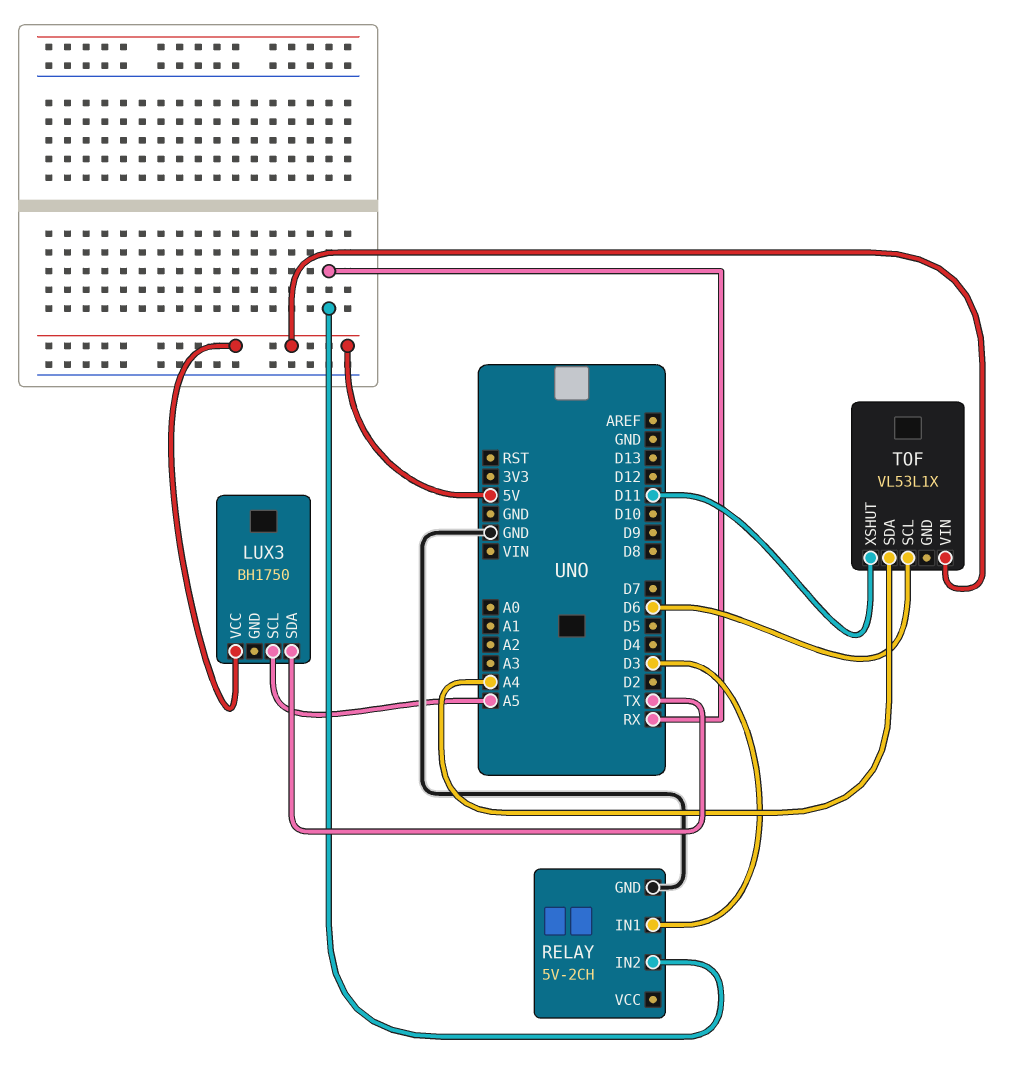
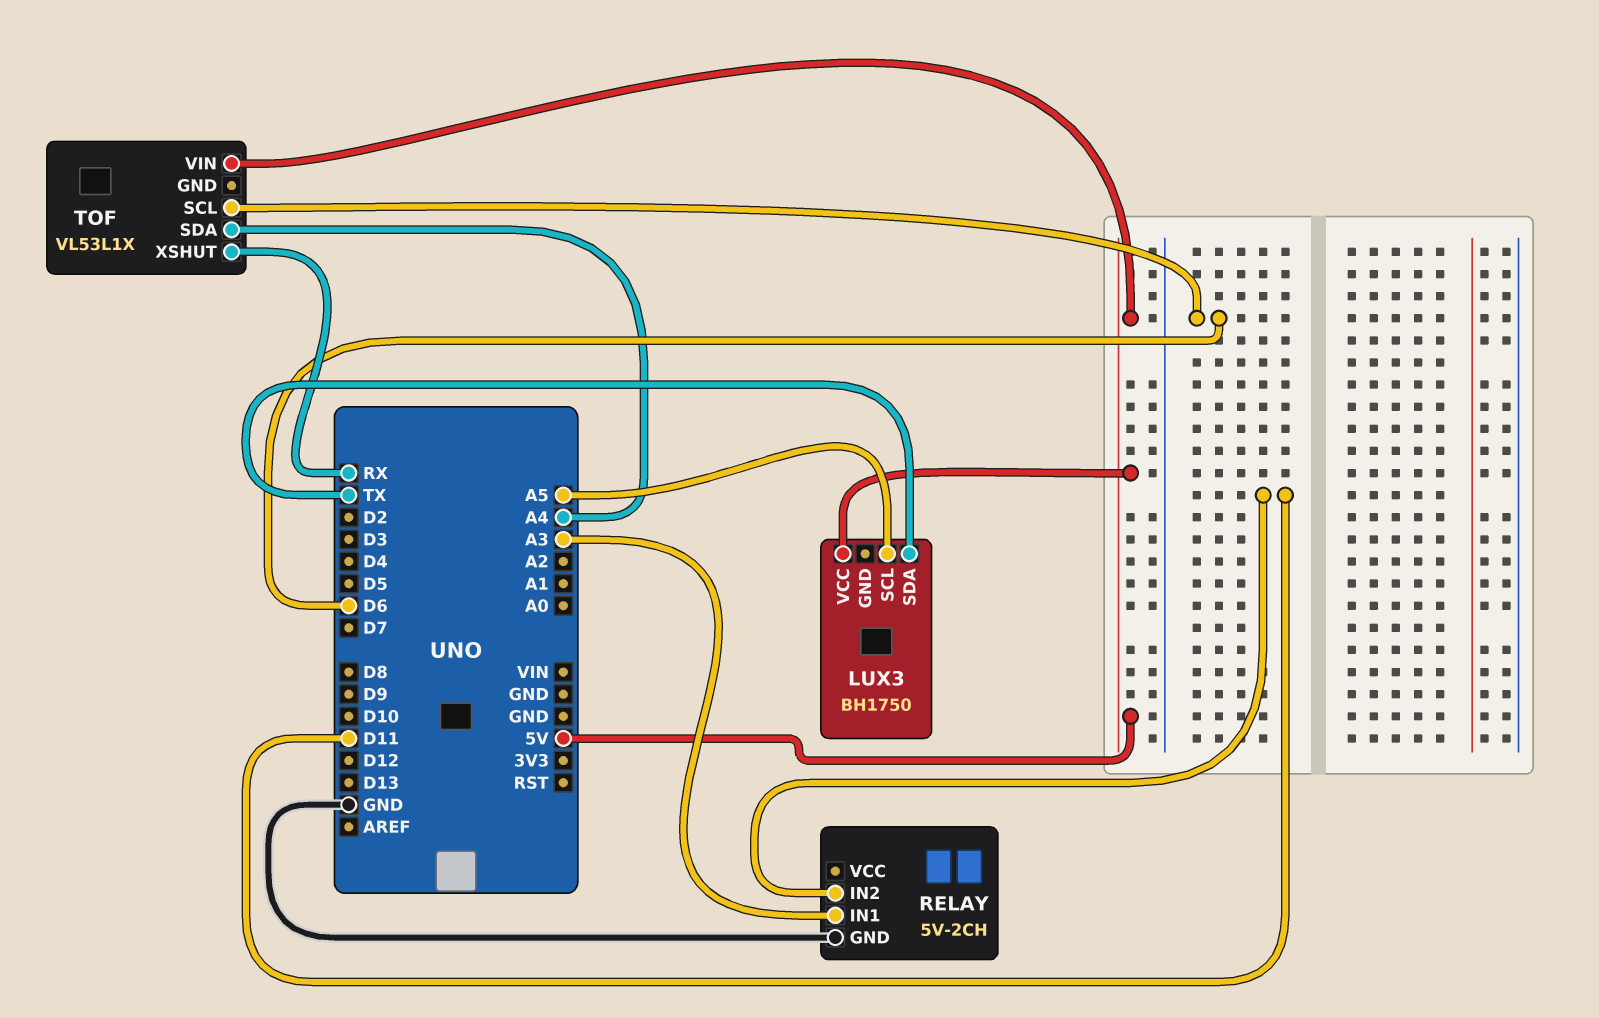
RELAY pin IN1: D3 -> A3
RELAY pin IN2: RX -> D11
TOF pin XSHUT: D11 -> RX

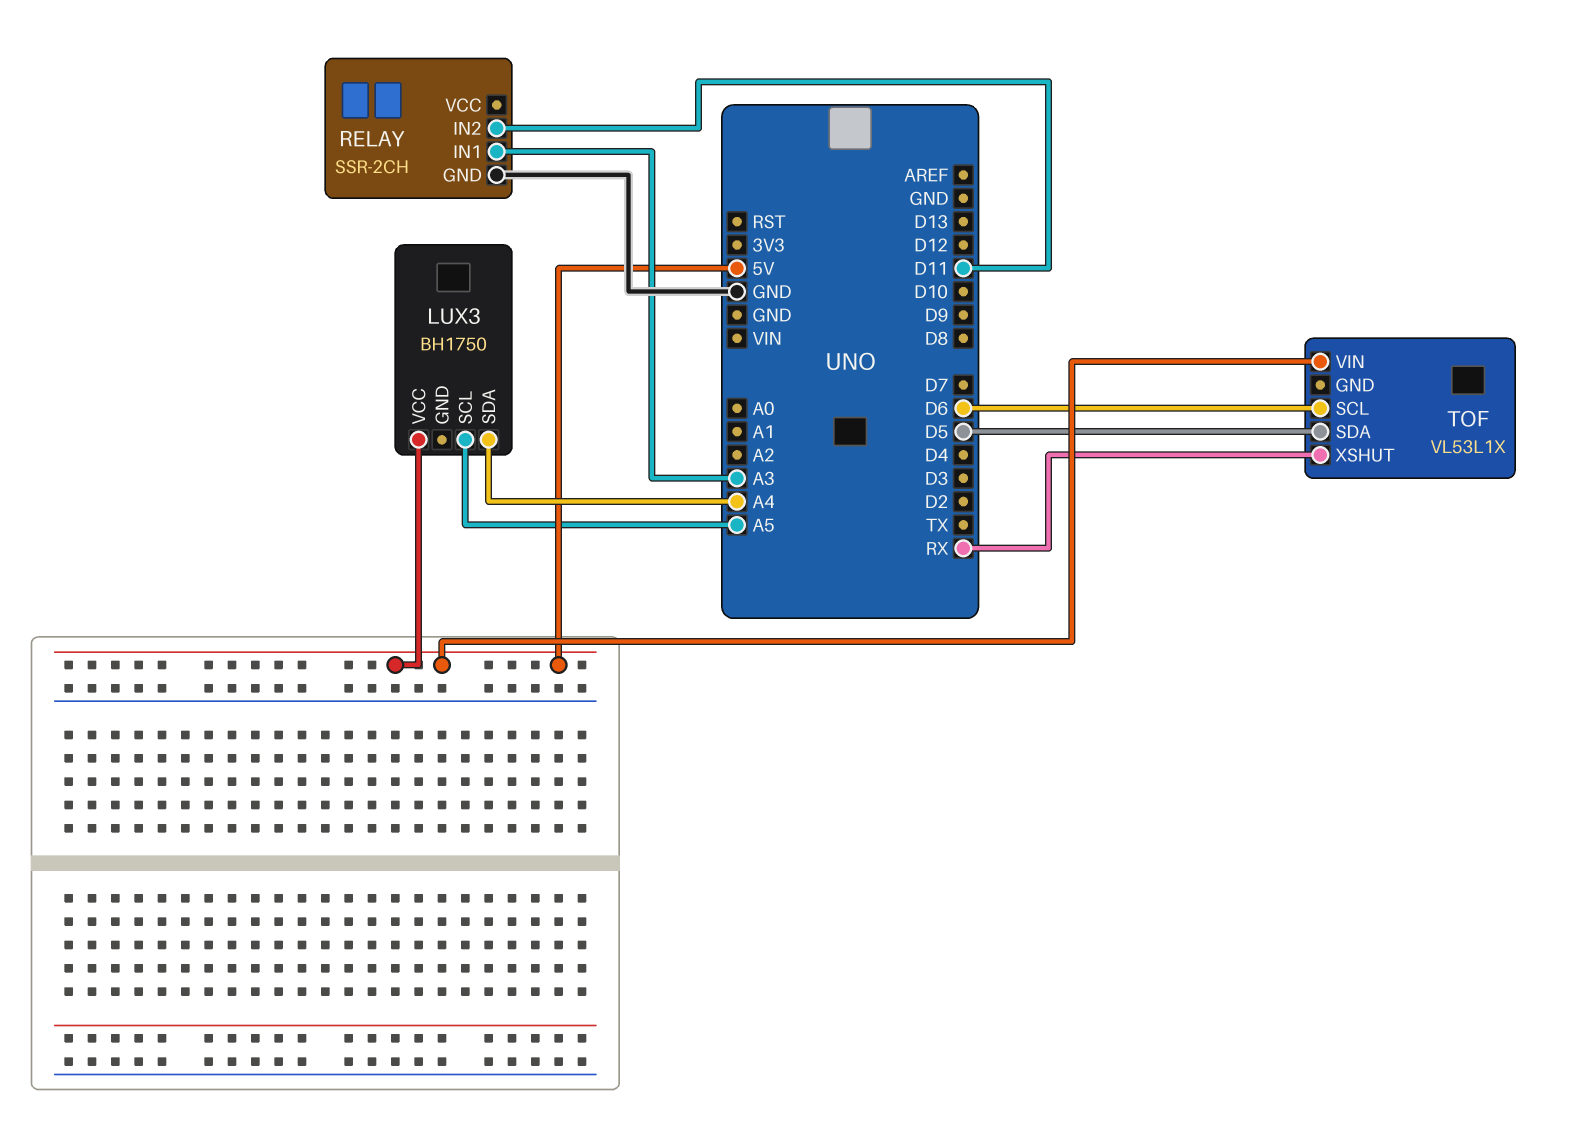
LUX3 pin SDA: TX -> A4
RELAY: 5V-2CH -> SSR-2CH
TOF pin SDA: A4 -> D5

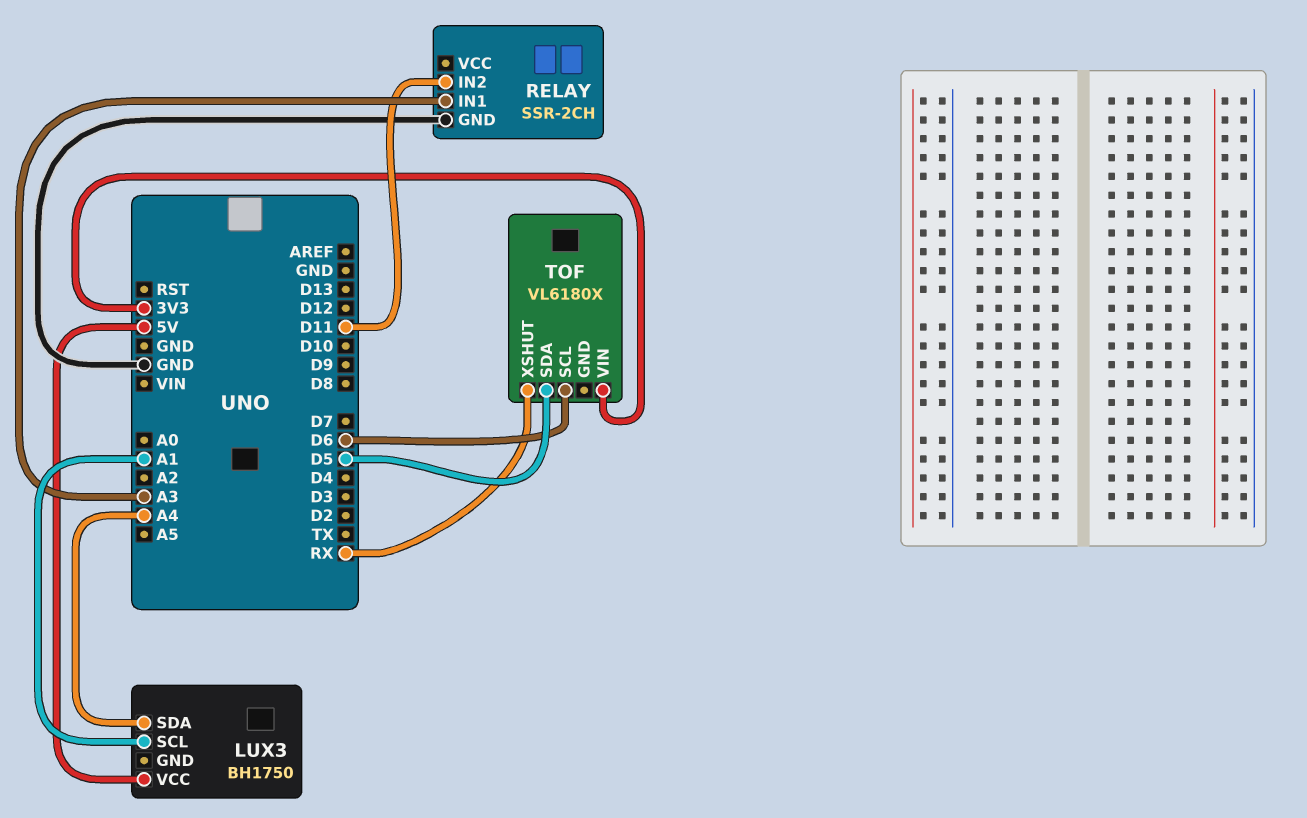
LUX3 pin SCL: A5 -> A1
TOF: VL53L1X -> VL6180X
TOF pin VIN: 5V -> 3V3

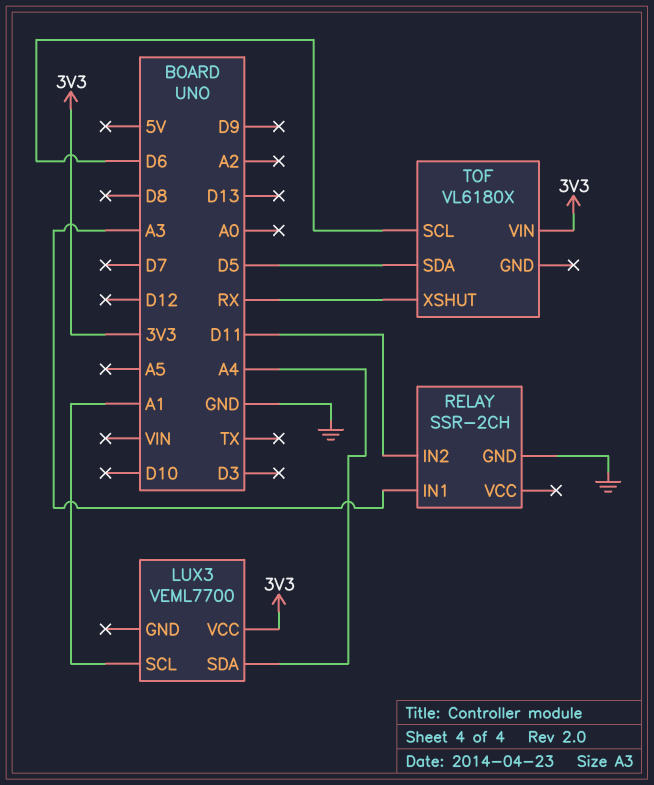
LUX3: BH1750 -> VEML7700
LUX3 pin VCC: 5V -> 3V3

